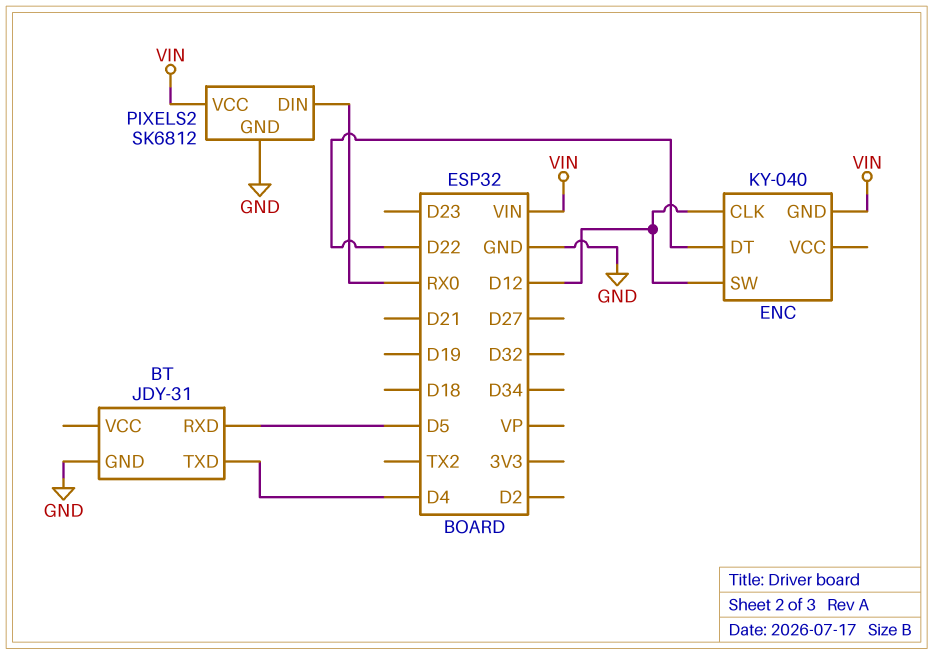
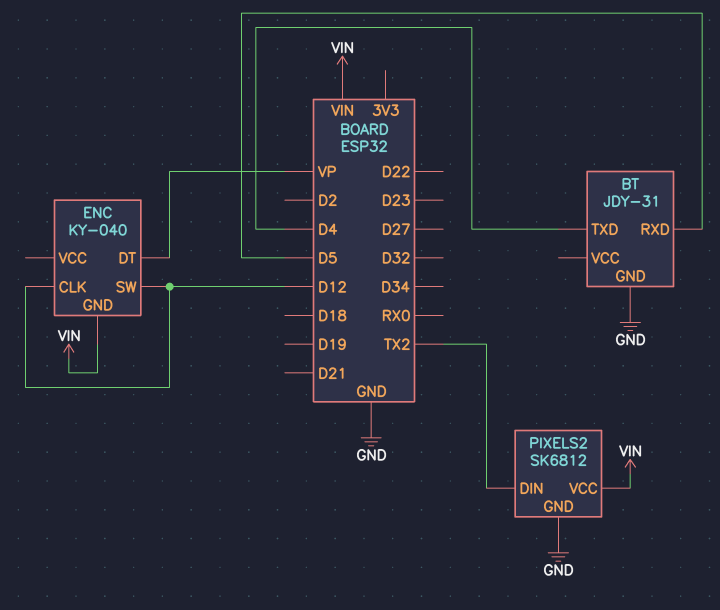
ENC pin DT: D22 -> VP
PIXELS2 pin DIN: RX0 -> TX2

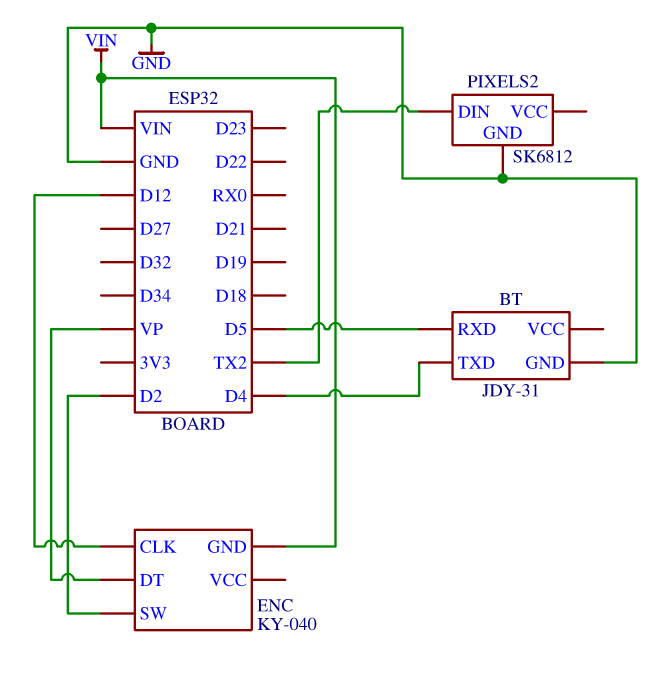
ENC pin SW: D12 -> D2
PIXELS2 pin VCC: VIN -> none

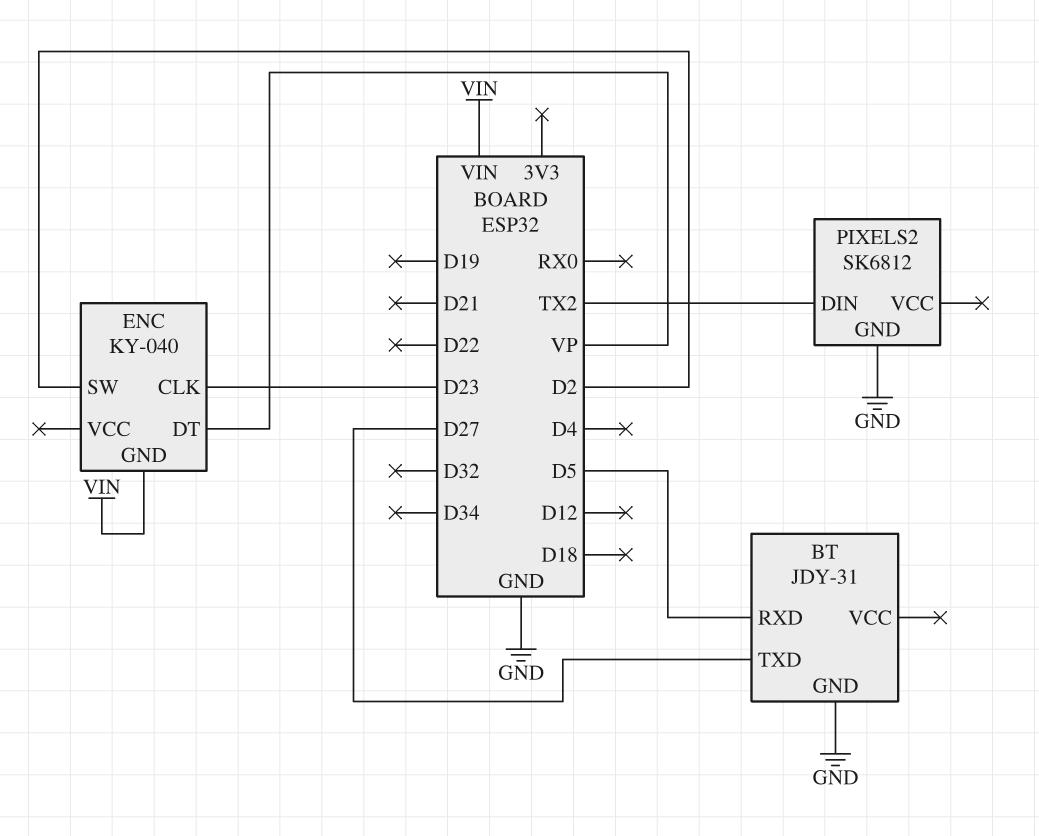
BT pin TXD: D4 -> D27
ENC pin CLK: D12 -> D23

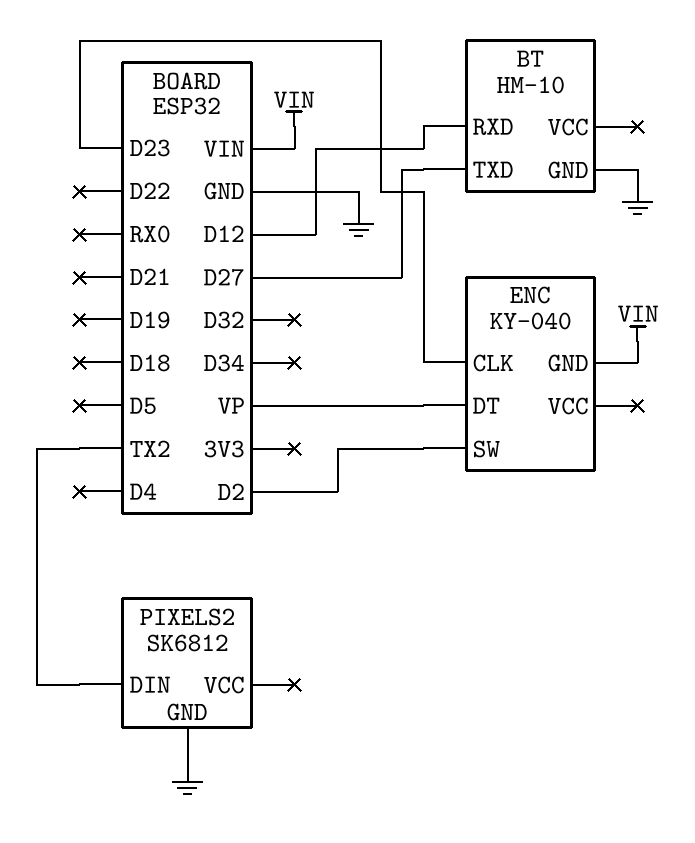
BT: JDY-31 -> HM-10
BT pin RXD: D5 -> D12

